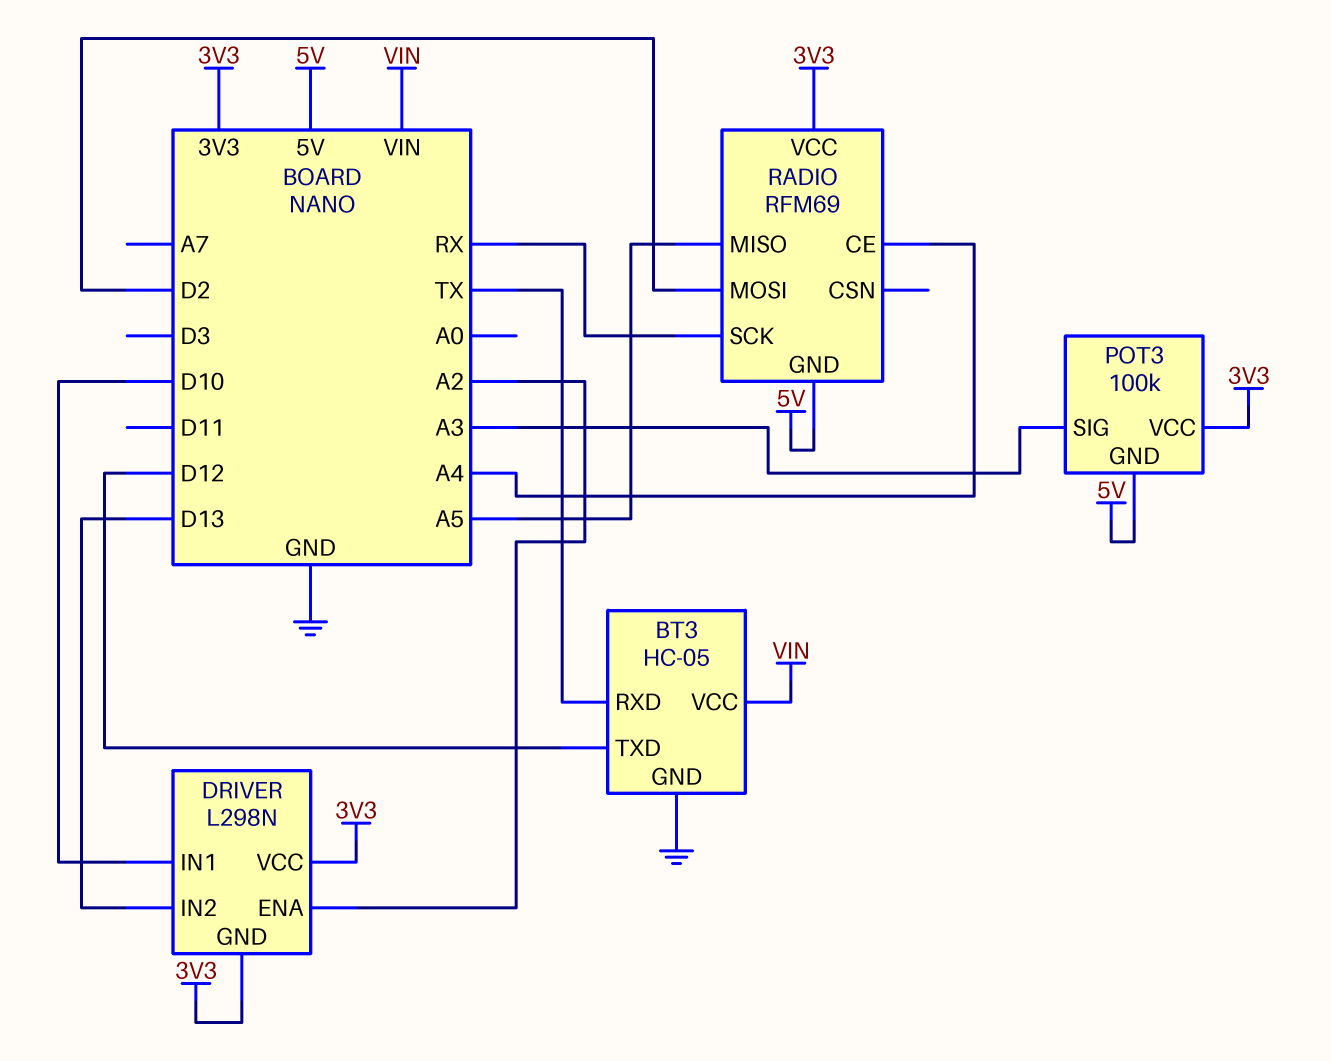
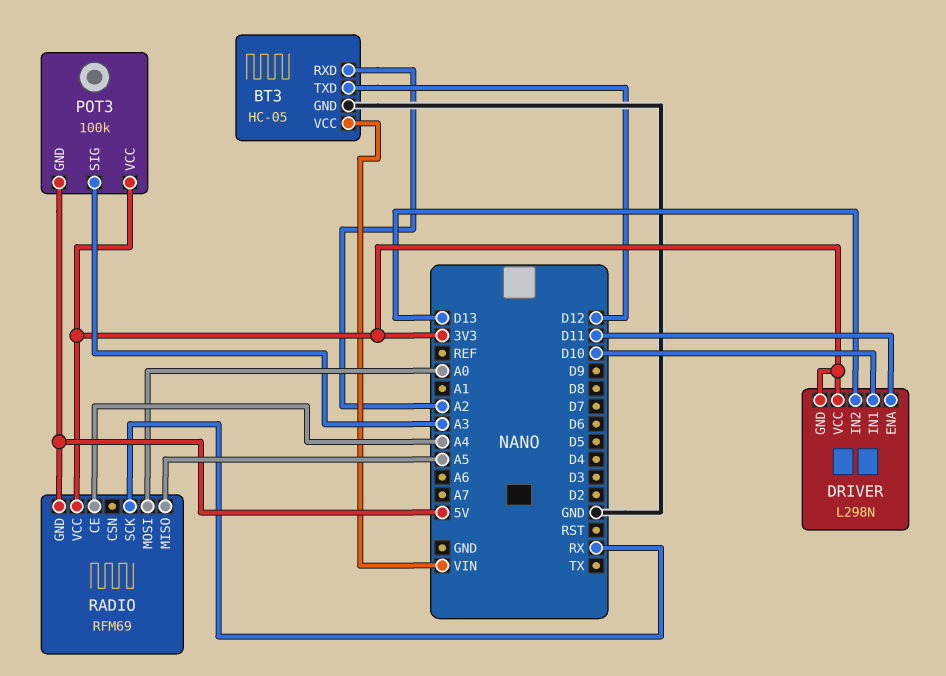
BT3 pin RXD: TX -> A2
DRIVER pin ENA: A2 -> D11
RADIO pin MOSI: D2 -> A0

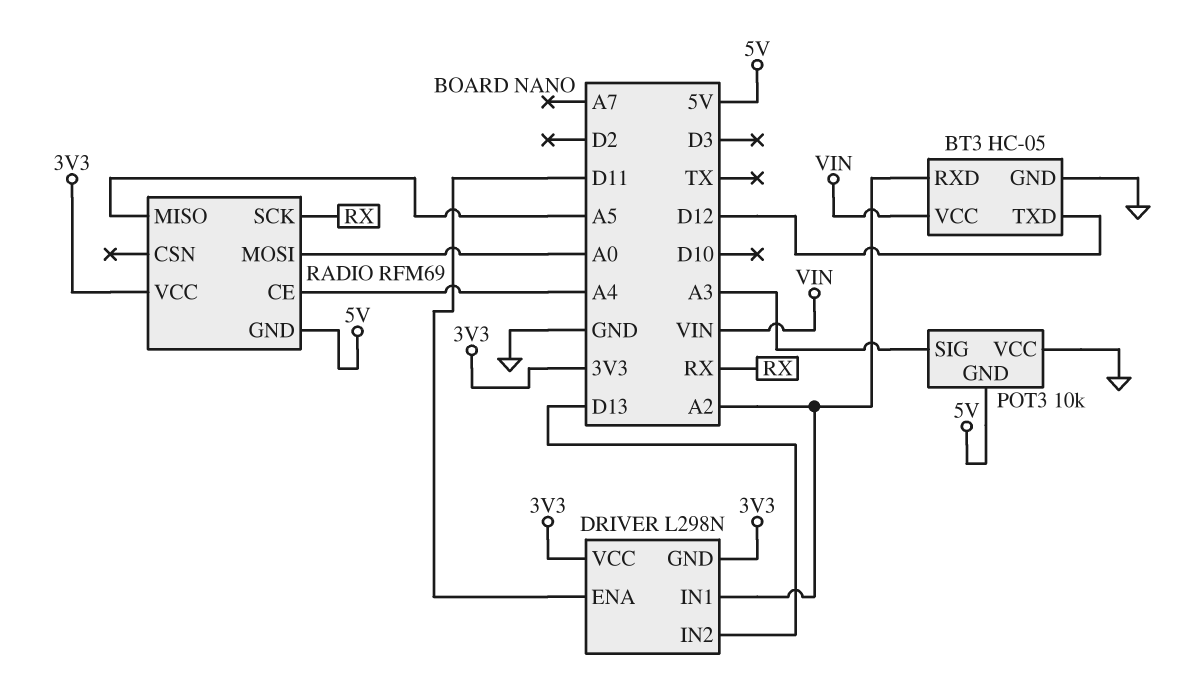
DRIVER pin IN1: D10 -> A2
POT3: 100k -> 10k
POT3 pin VCC: 3V3 -> GND

